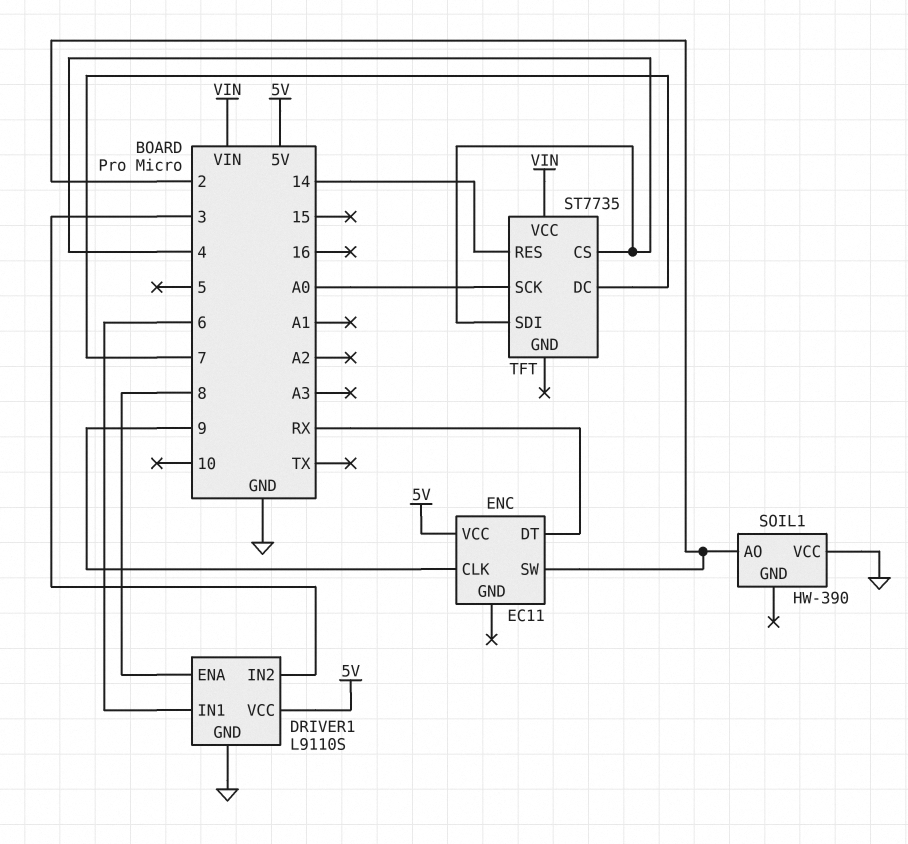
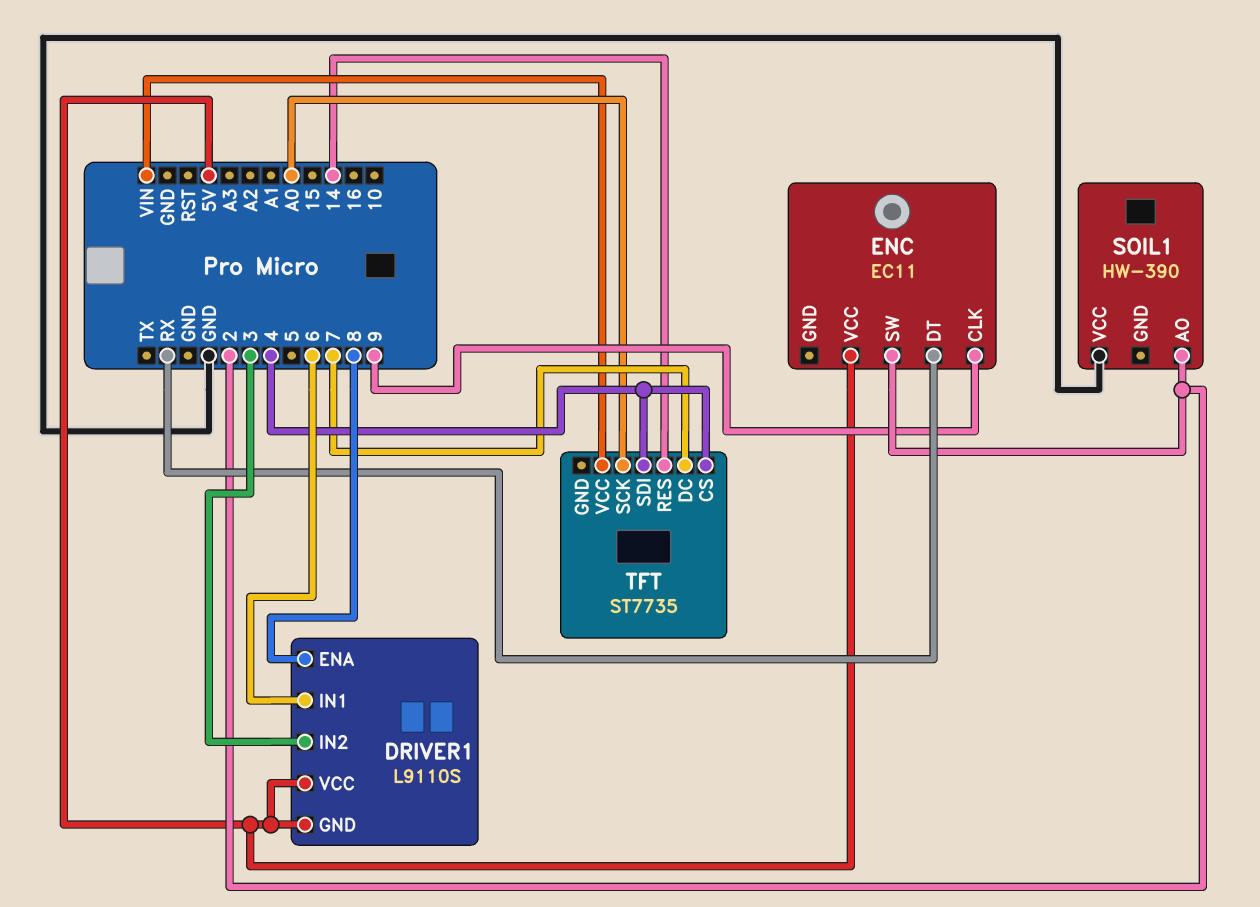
DRIVER1 pin GND: GND -> 5V

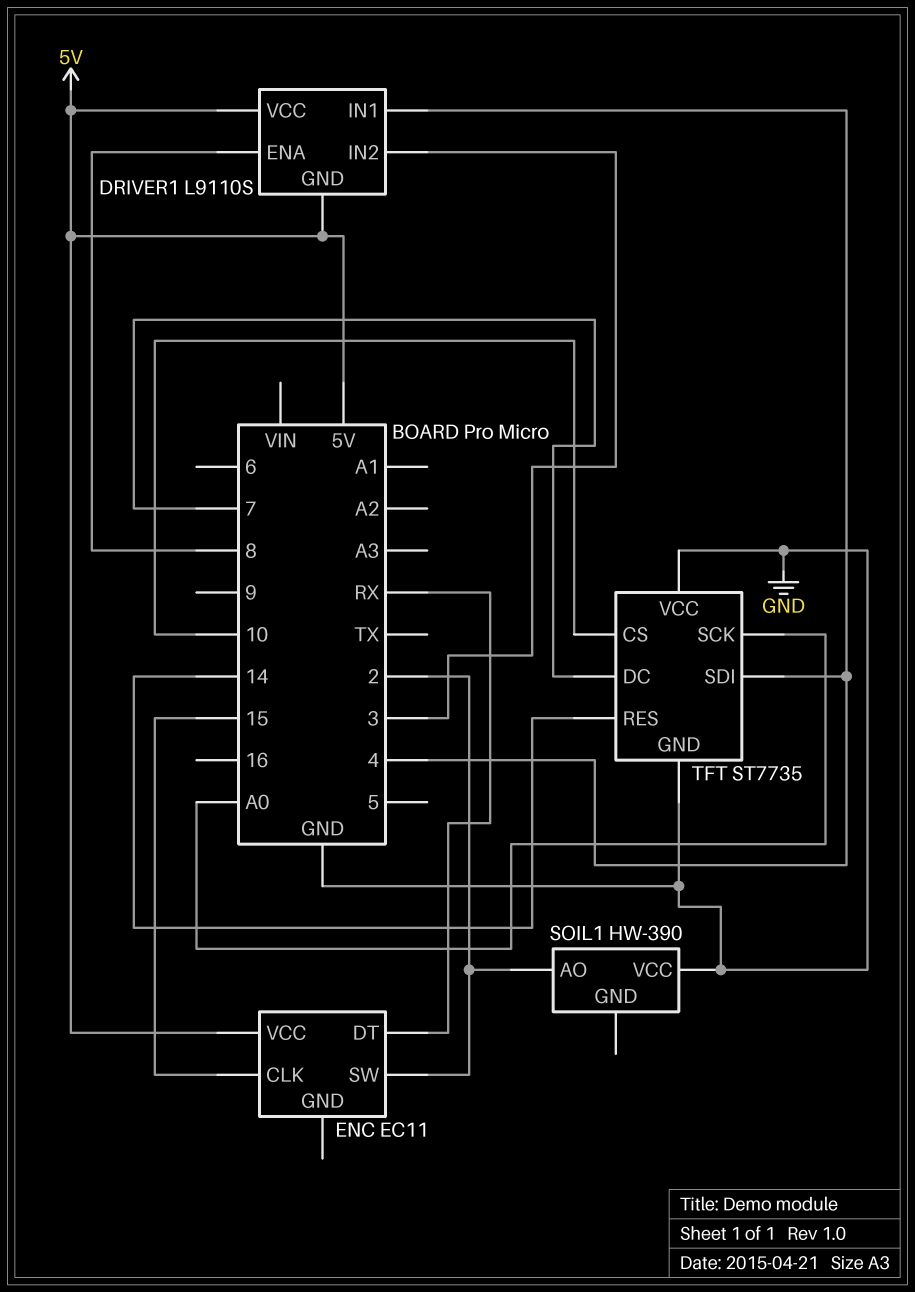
DRIVER1 pin IN1: 6 -> 4
ENC pin CLK: 9 -> 15
TFT pin CS: 4 -> 10
TFT pin GND: none -> GND
TFT pin VCC: VIN -> GND

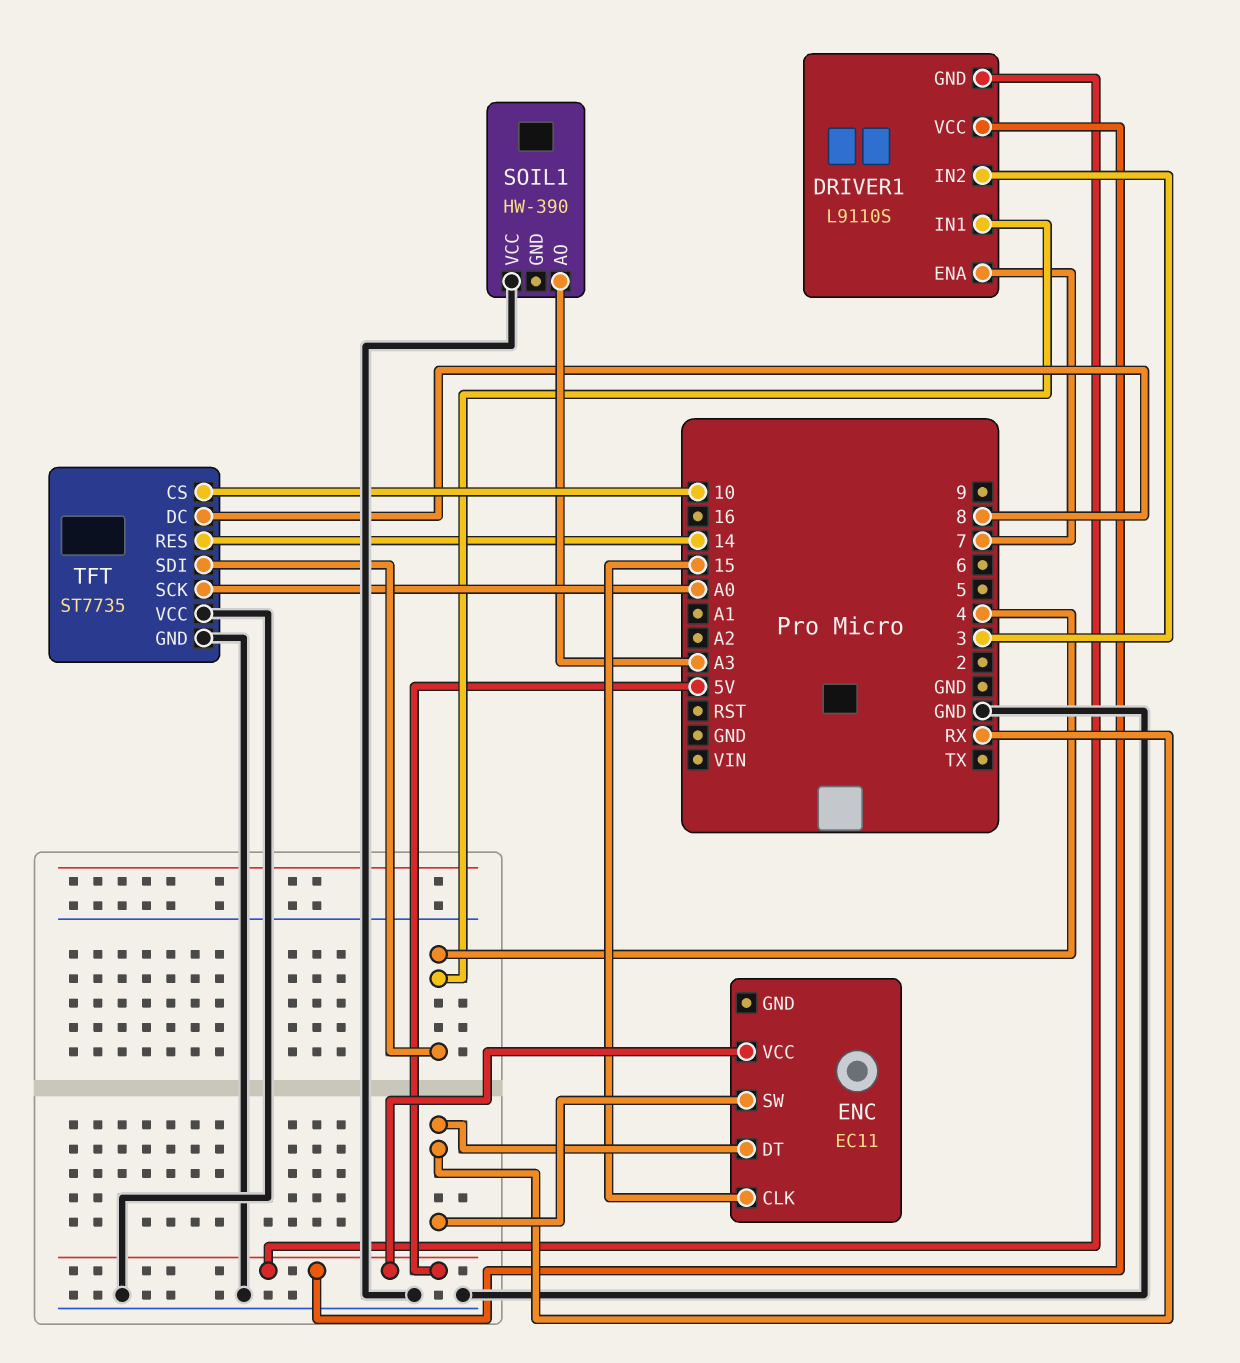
DRIVER1 pin ENA: 8 -> 7
ENC pin SW: 2 -> RX
SOIL1 pin AO: 2 -> A3
TFT pin DC: 7 -> 8

